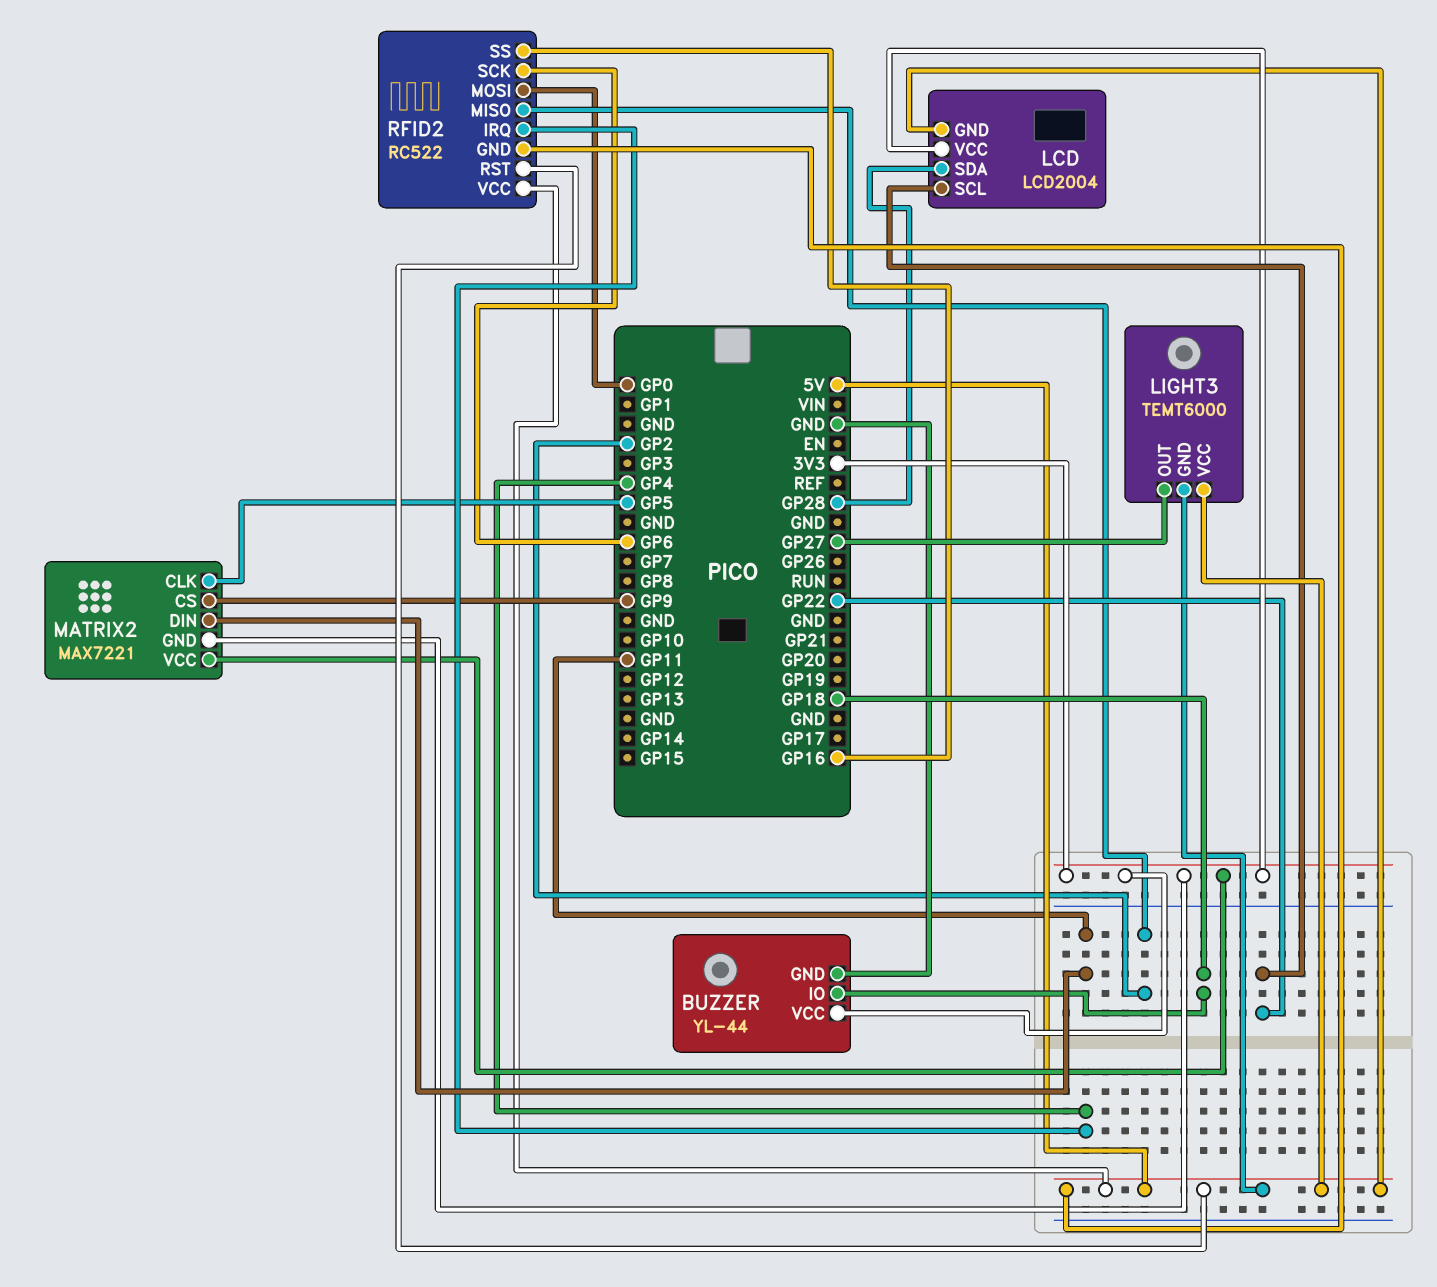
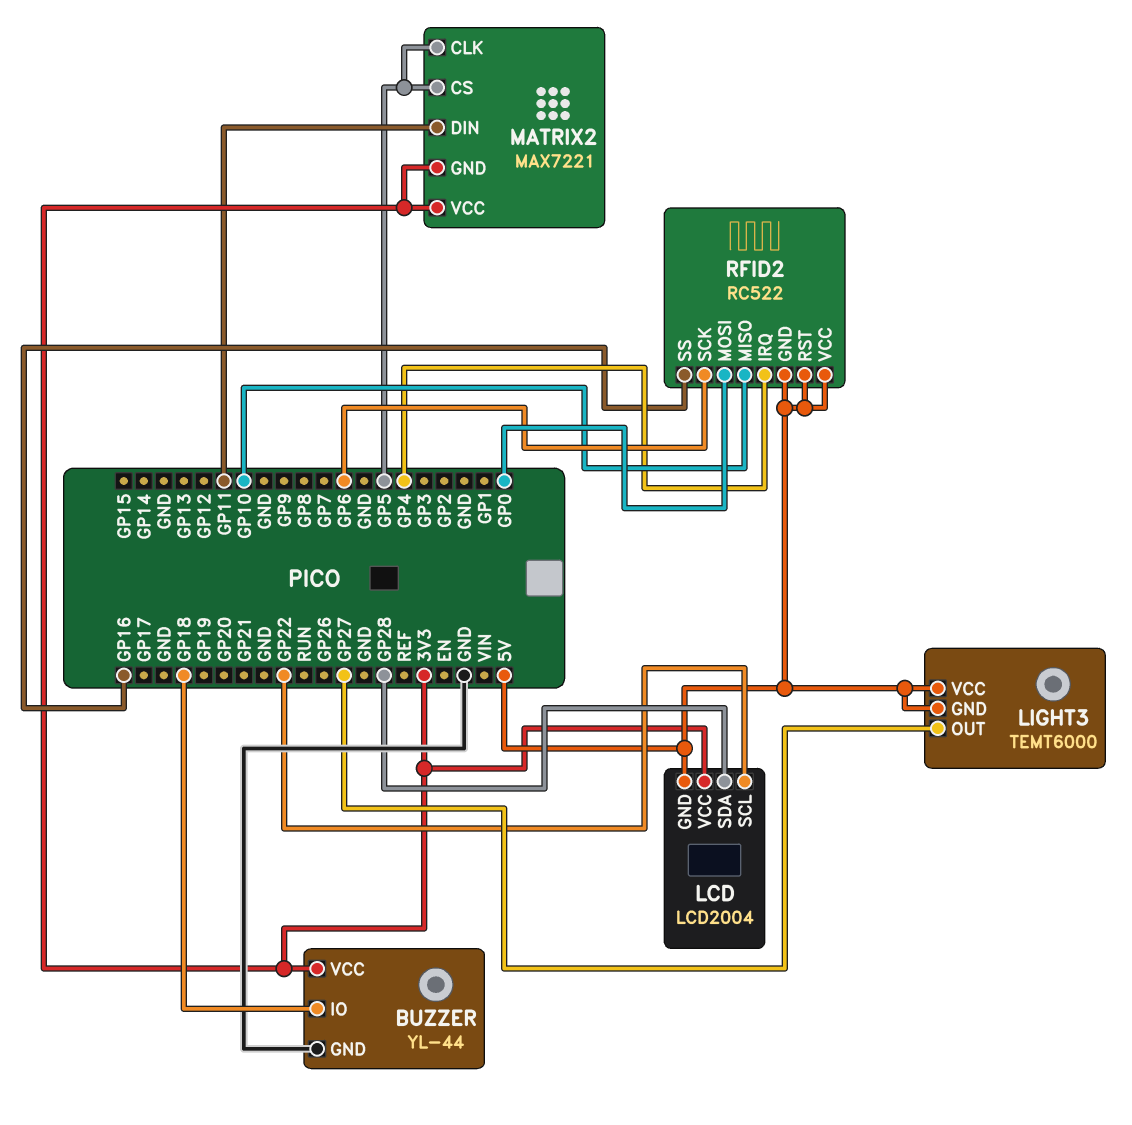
MATRIX2 pin CS: GP9 -> GP5
RFID2 pin MISO: GP2 -> GP10

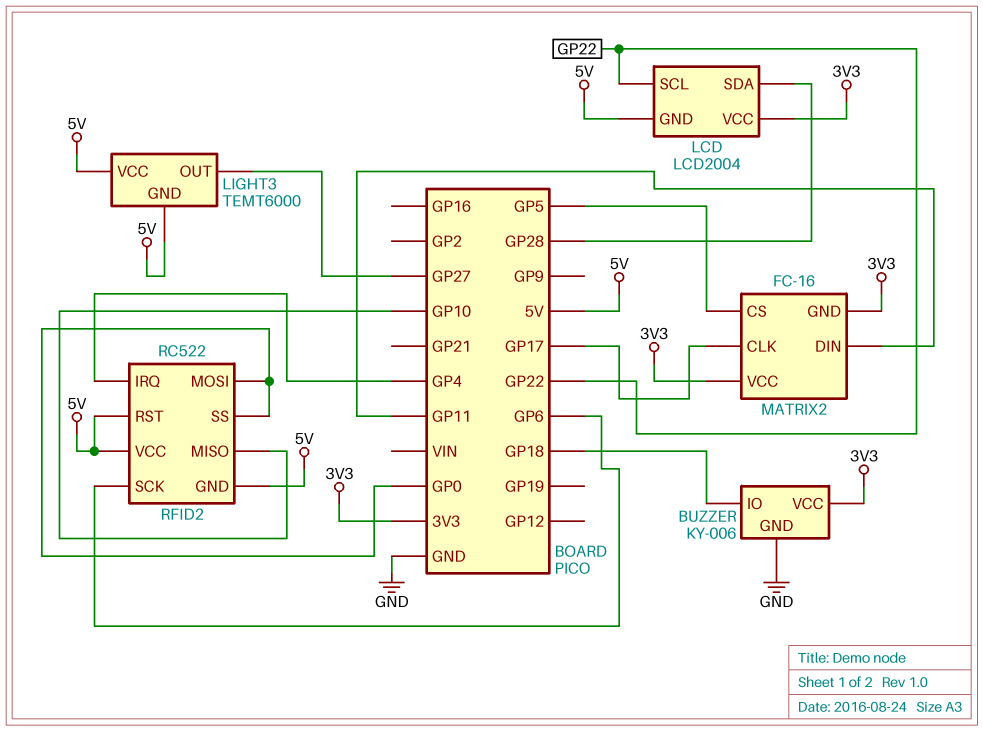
BUZZER: YL-44 -> KY-006
MATRIX2: MAX7221 -> FC-16
MATRIX2 pin CLK: GP5 -> GP17
RFID2 pin SS: GP16 -> GP0

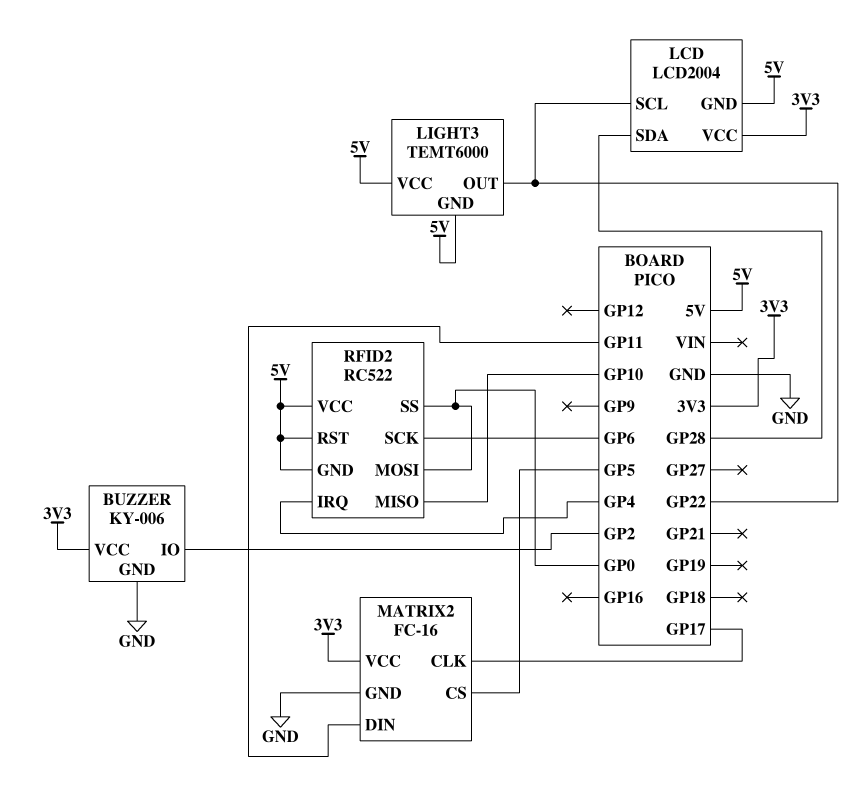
BUZZER pin IO: GP18 -> GP2
LIGHT3 pin OUT: GP27 -> GP22
MATRIX2 pin GND: 3V3 -> GND

